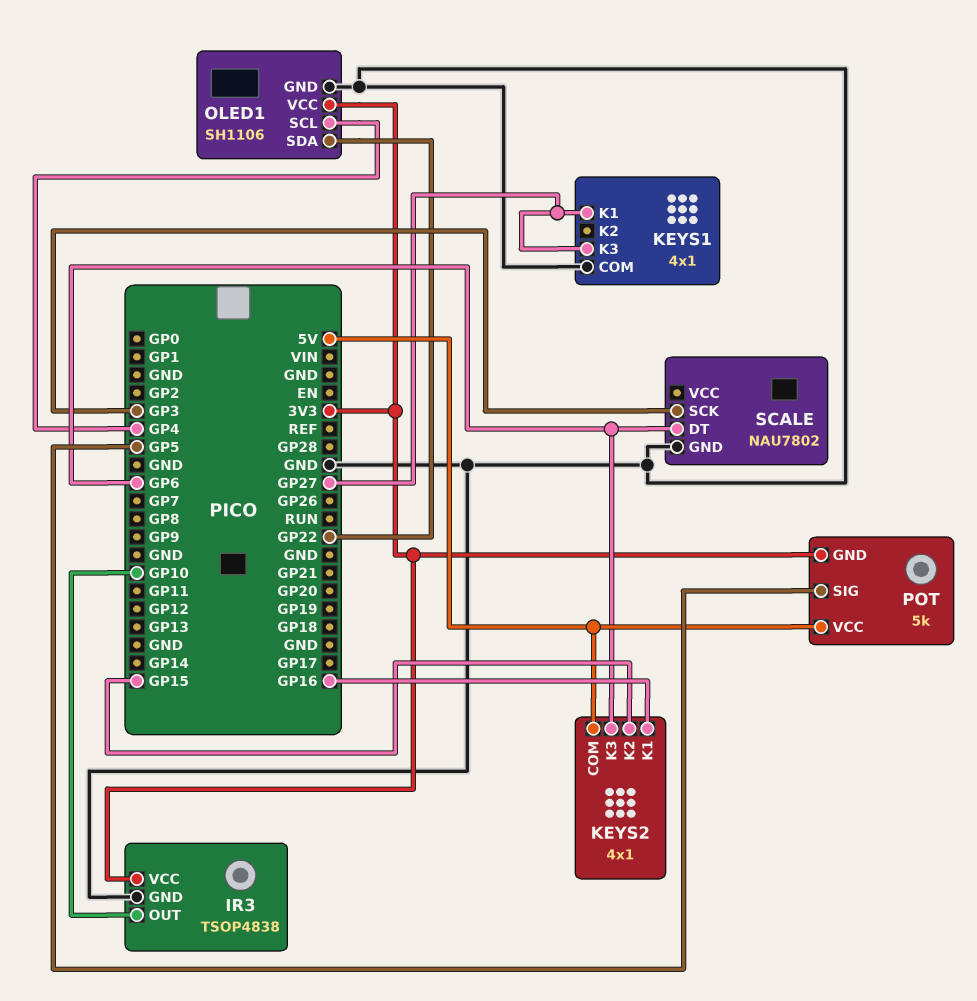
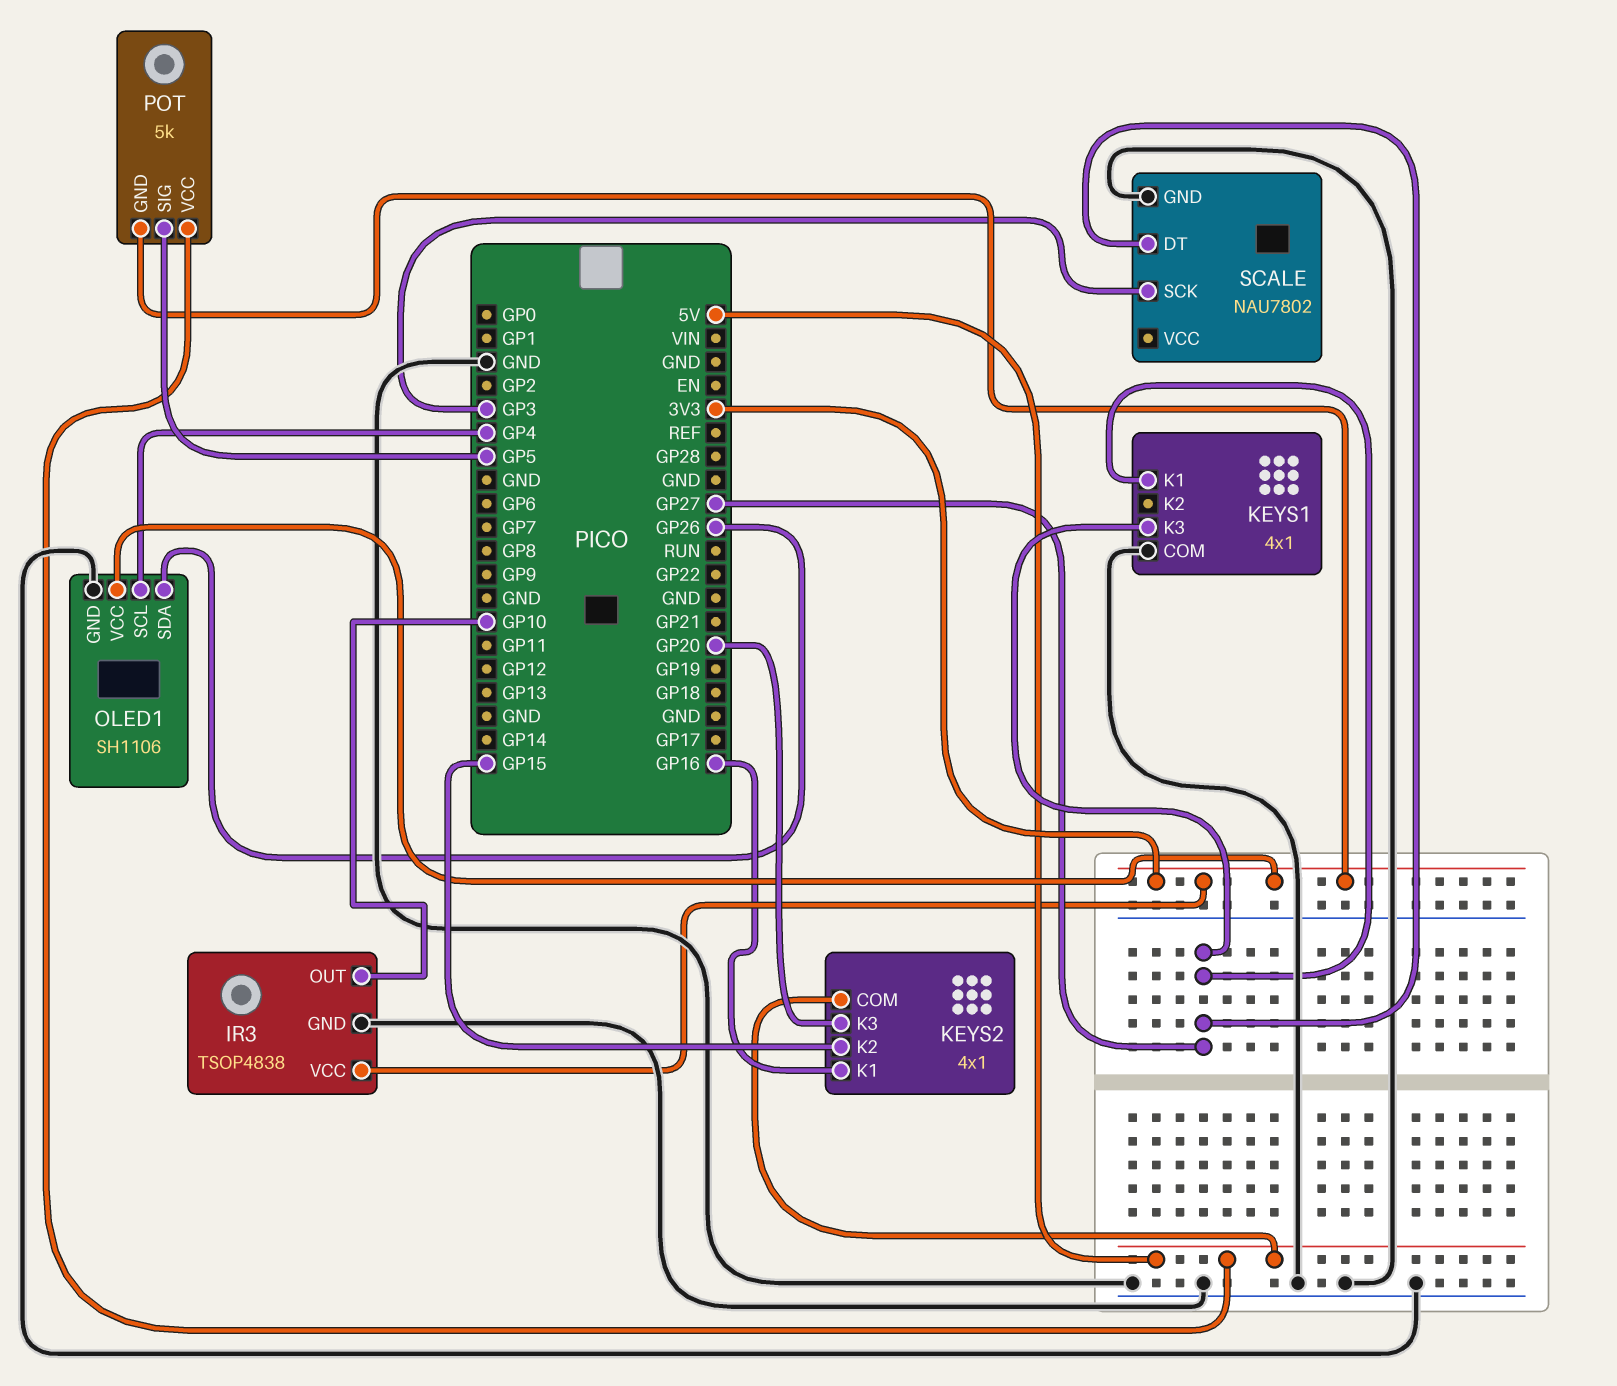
KEYS2 pin K3: GP6 -> GP20
OLED1 pin SDA: GP22 -> GP26
SCALE pin DT: GP6 -> GP27

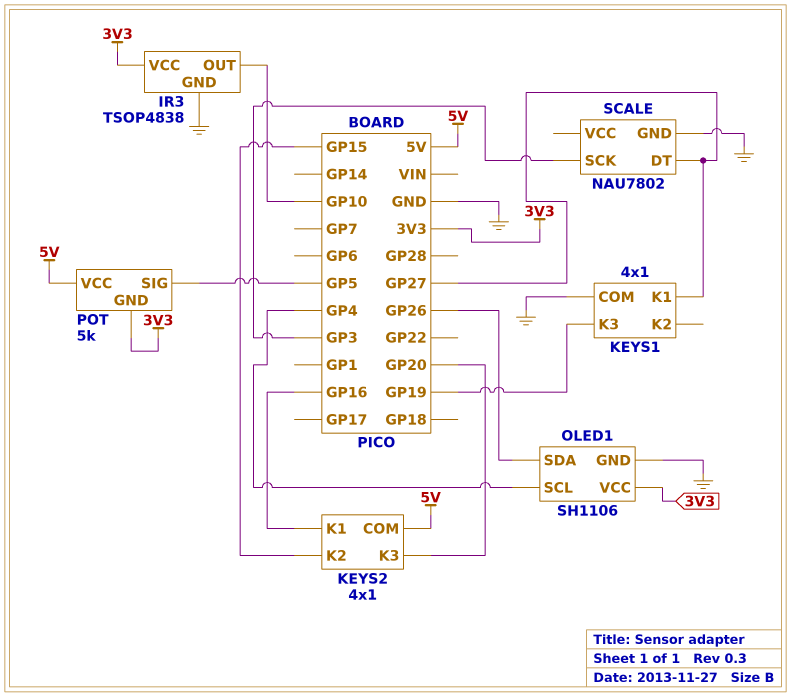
KEYS1 pin K3: GP27 -> GP19

